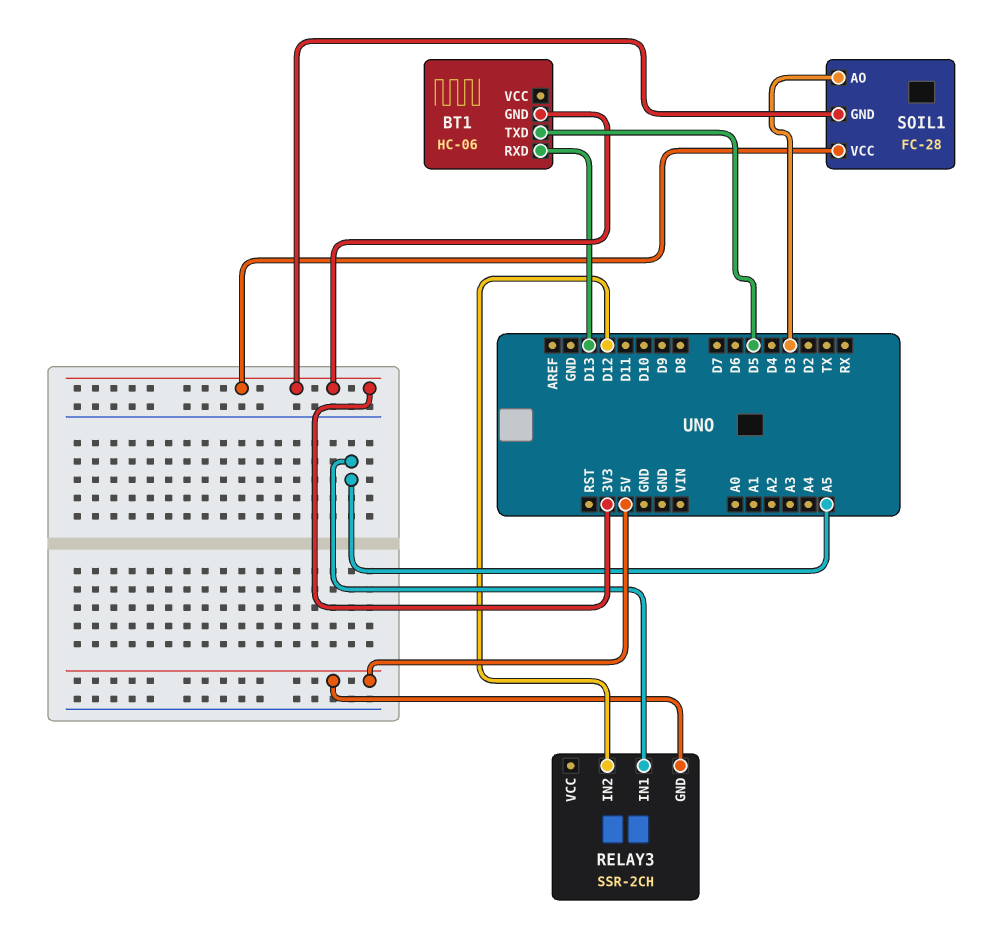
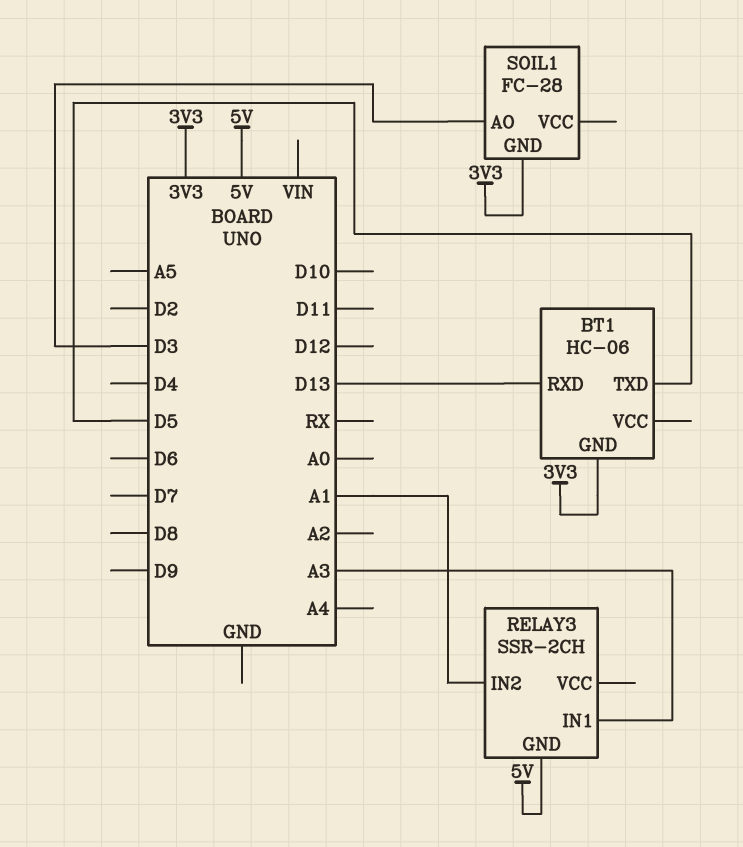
RELAY3 pin IN1: A5 -> A3
RELAY3 pin IN2: D12 -> A1
SOIL1 pin VCC: 3V3 -> none

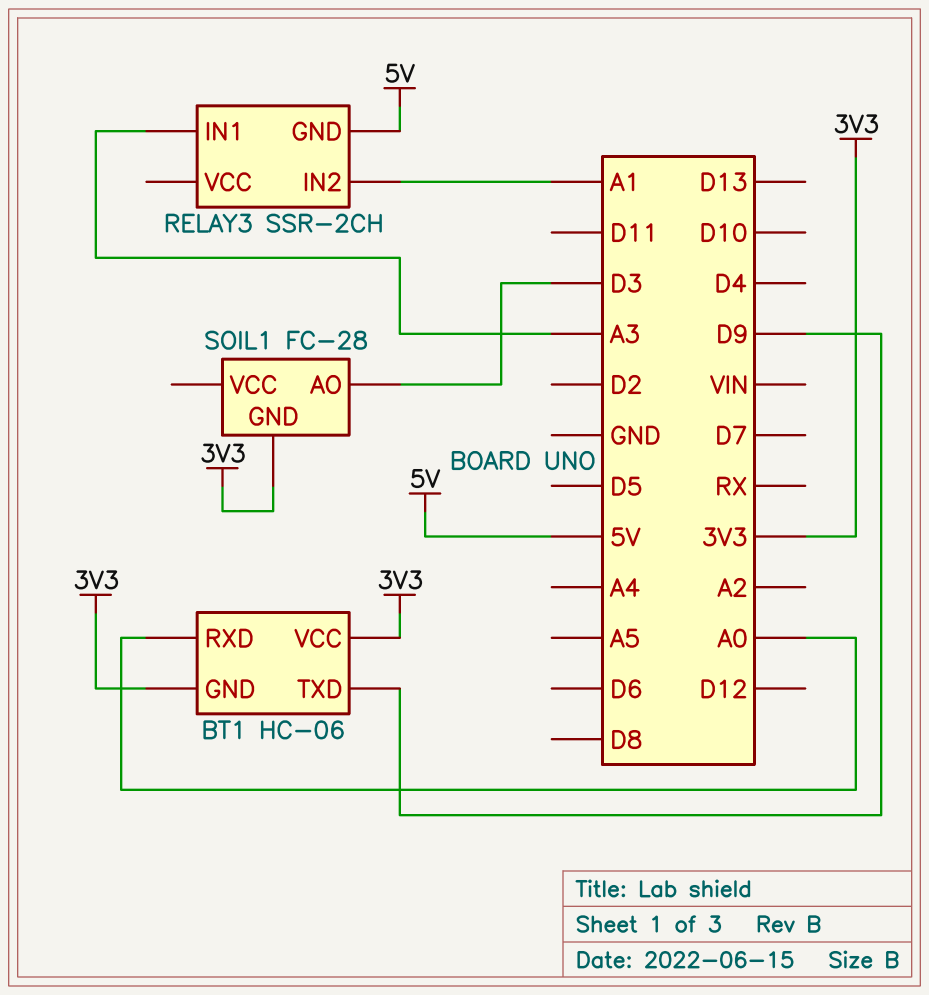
BT1 pin RXD: D13 -> A0
BT1 pin TXD: D5 -> D9
BT1 pin VCC: none -> 3V3

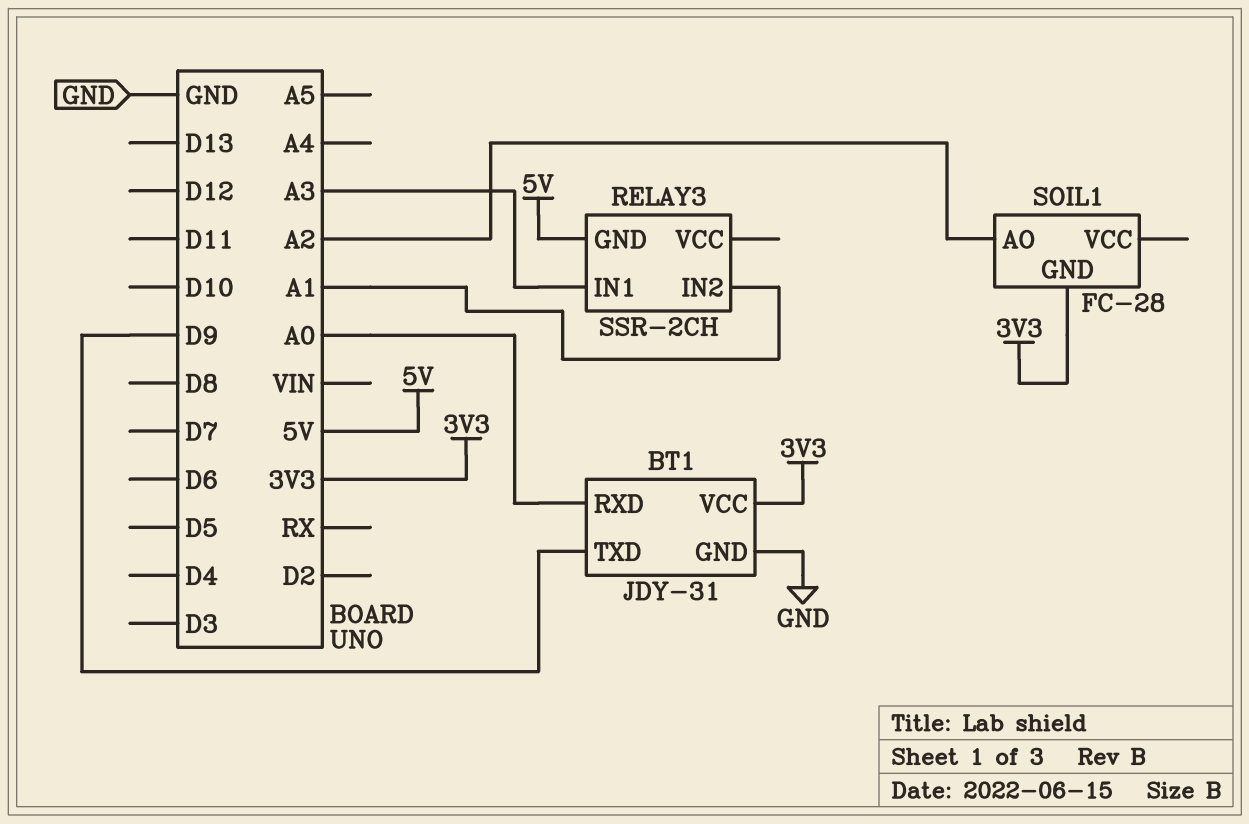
BT1: HC-06 -> JDY-31
BT1 pin GND: 3V3 -> GND
SOIL1 pin AO: D3 -> A2

